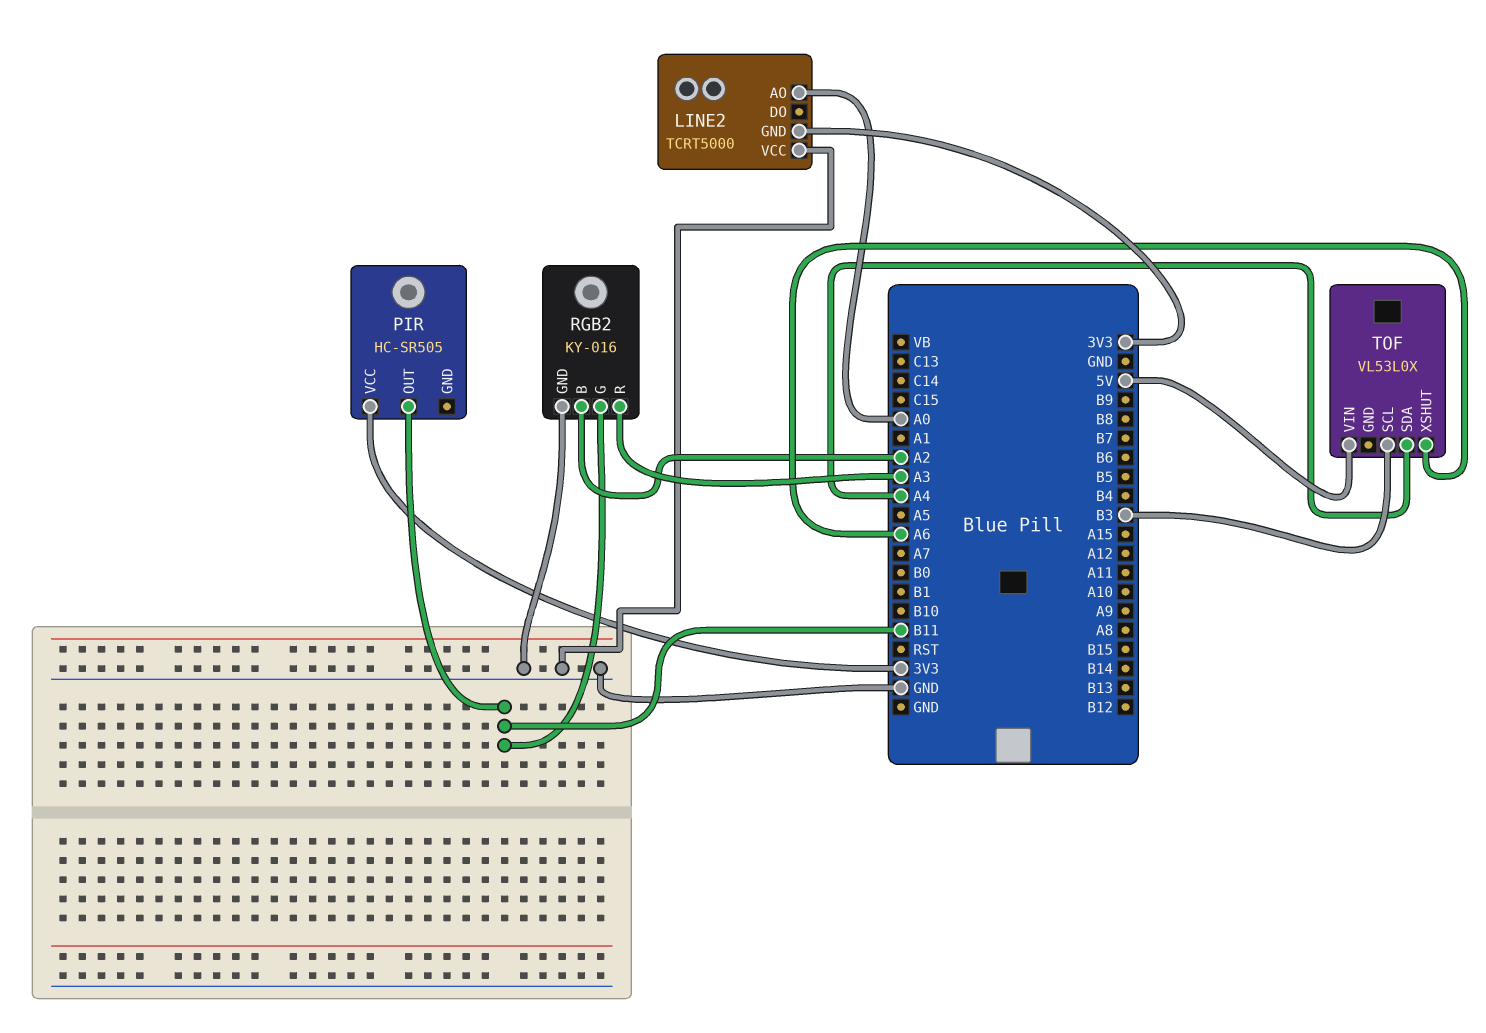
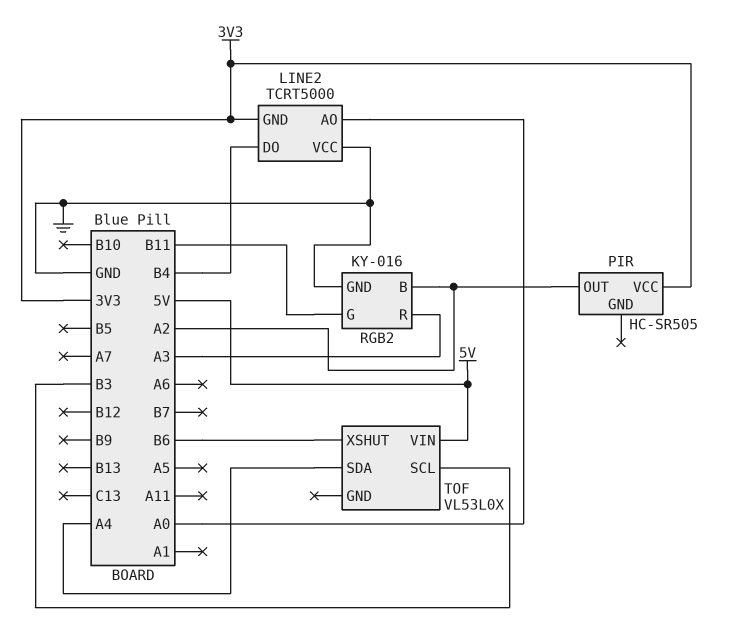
LINE2 pin DO: none -> B4
PIR pin OUT: B11 -> A2
TOF pin XSHUT: A6 -> B6

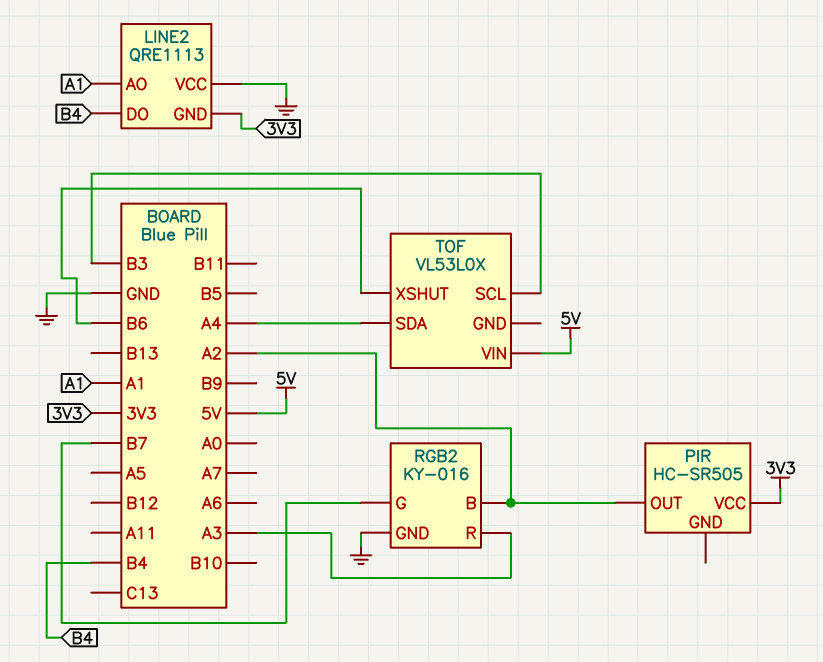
LINE2: TCRT5000 -> QRE1113
LINE2 pin AO: A0 -> A1
RGB2 pin G: B11 -> B7

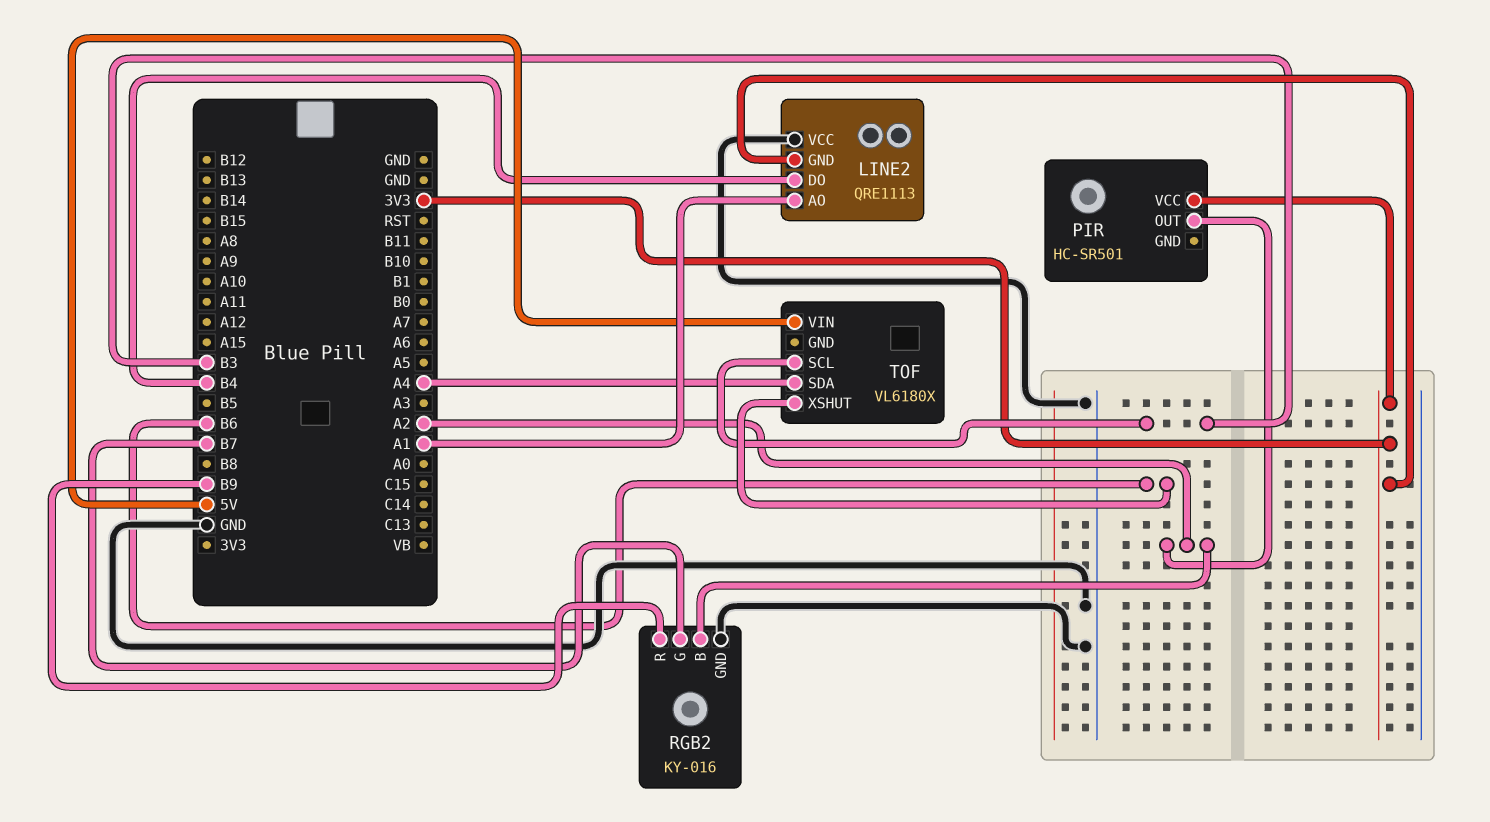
PIR: HC-SR505 -> HC-SR501
RGB2 pin R: A3 -> B9
TOF: VL53L0X -> VL6180X

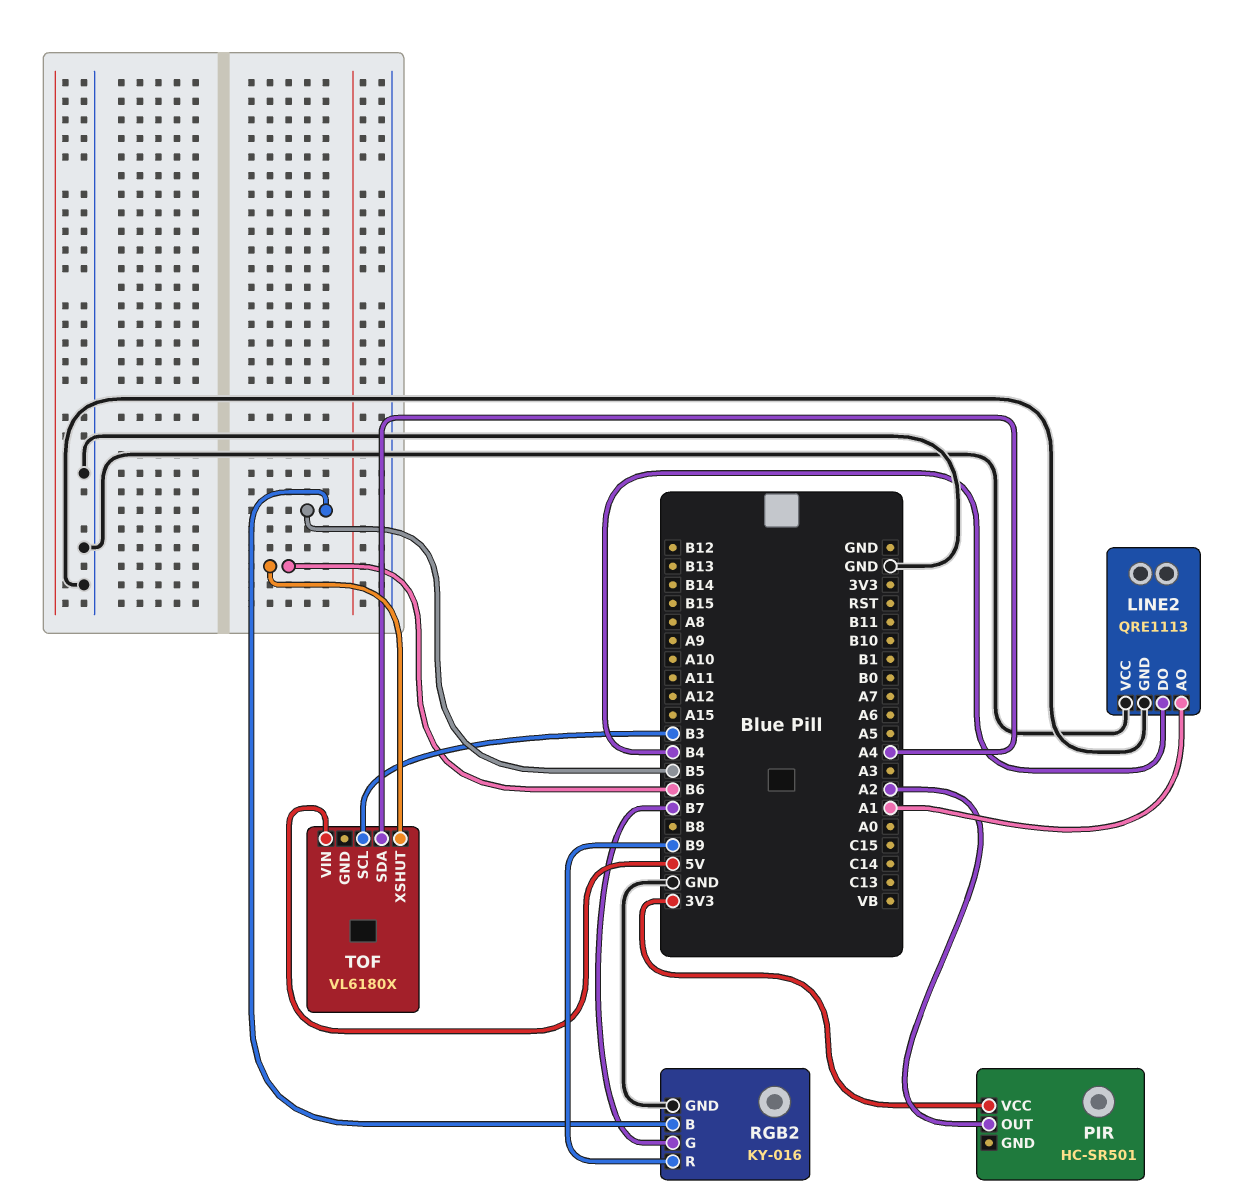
LINE2 pin GND: 3V3 -> GND
RGB2 pin B: A2 -> B5

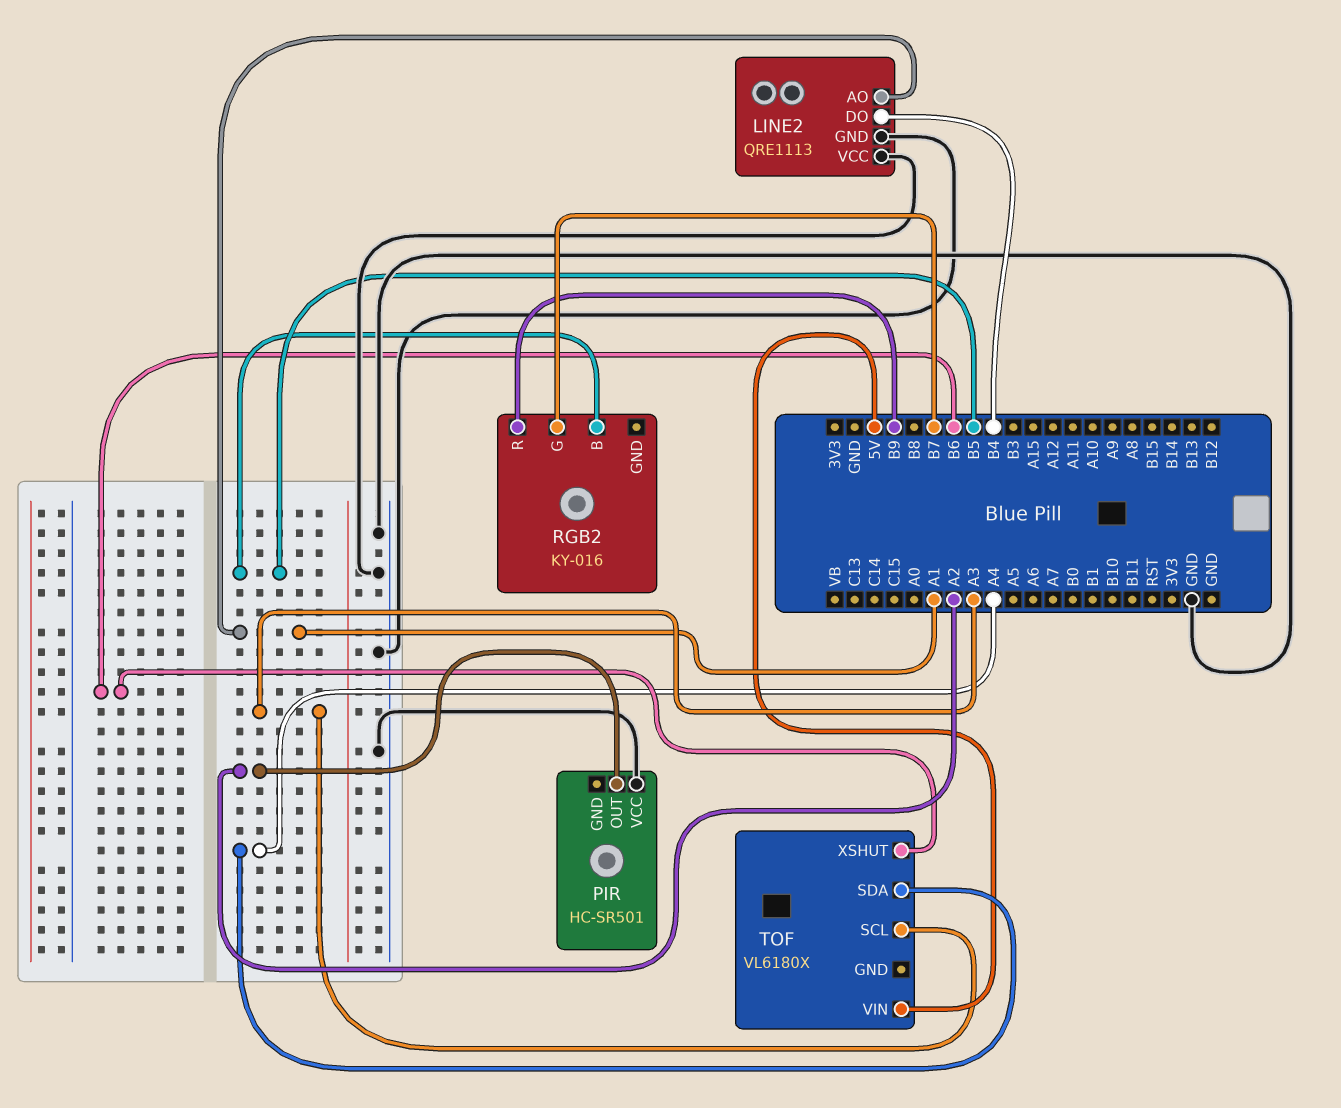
PIR pin VCC: 3V3 -> GND
RGB2 pin GND: GND -> none
TOF pin SCL: B3 -> A3

